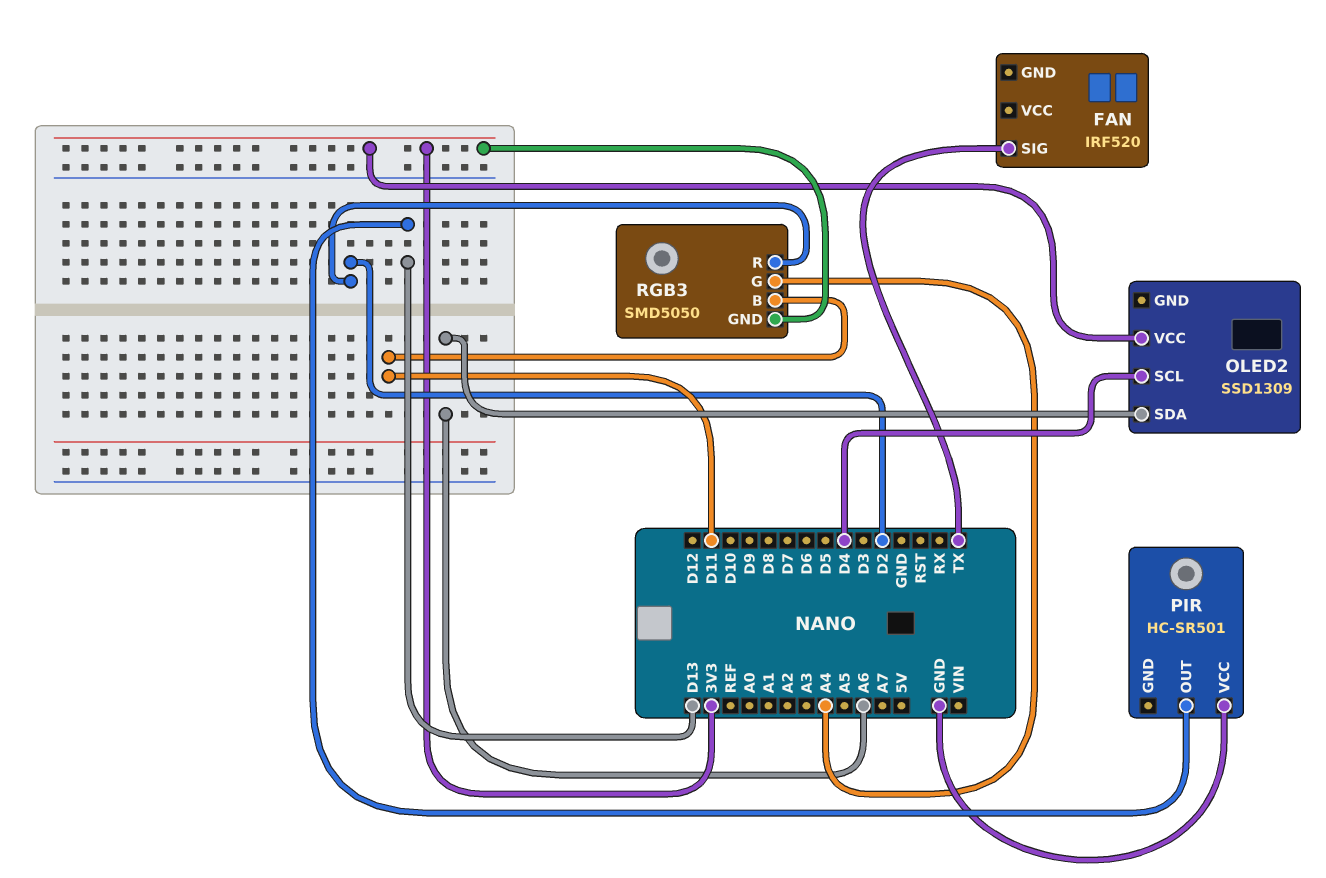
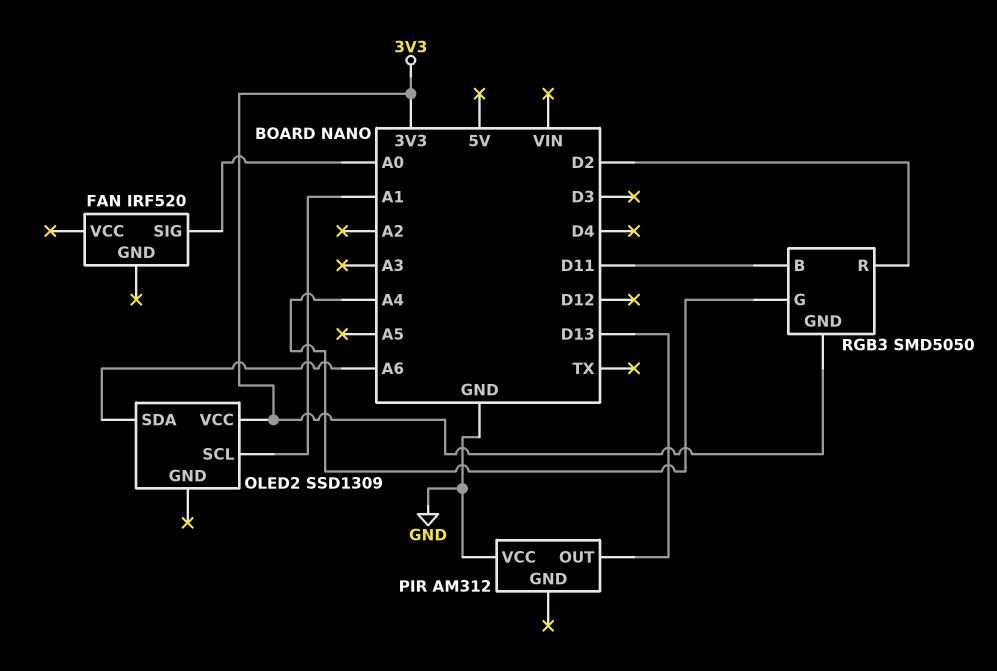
FAN pin SIG: TX -> A0
OLED2 pin SCL: D4 -> A1
PIR: HC-SR501 -> AM312

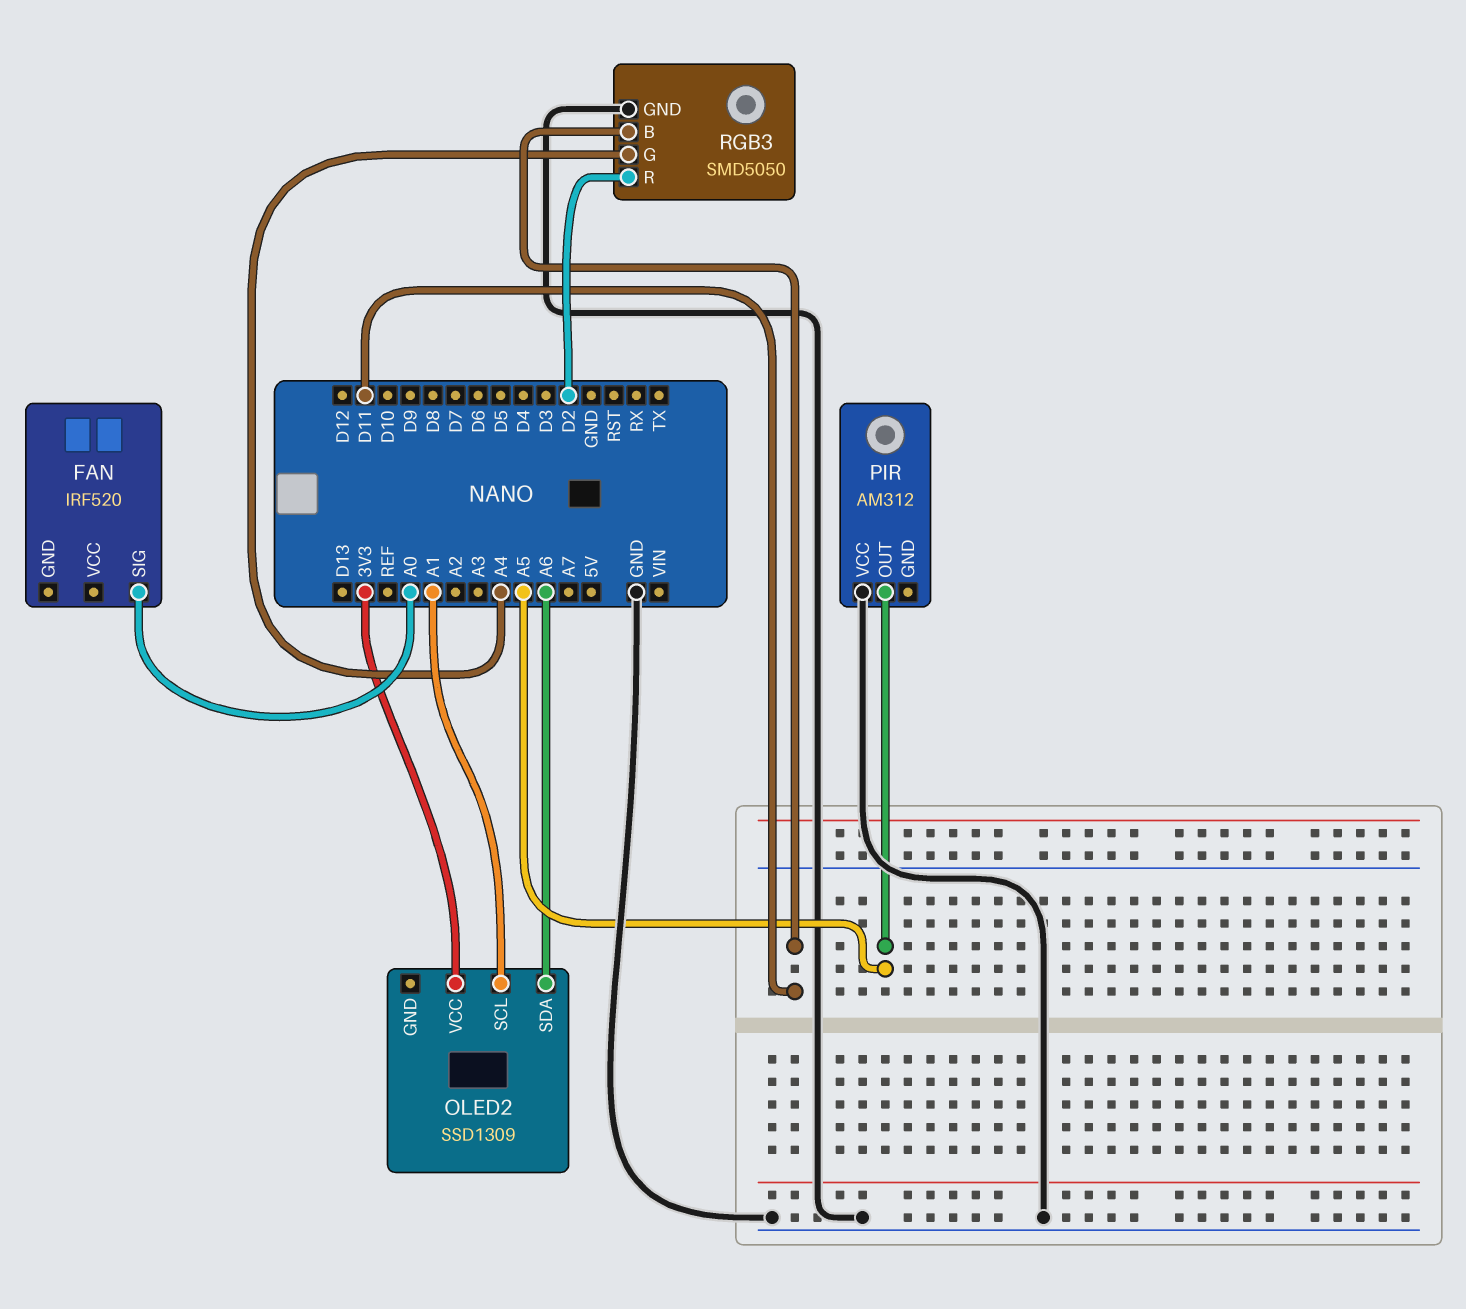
PIR pin OUT: D13 -> A5
RGB3 pin GND: 3V3 -> GND

